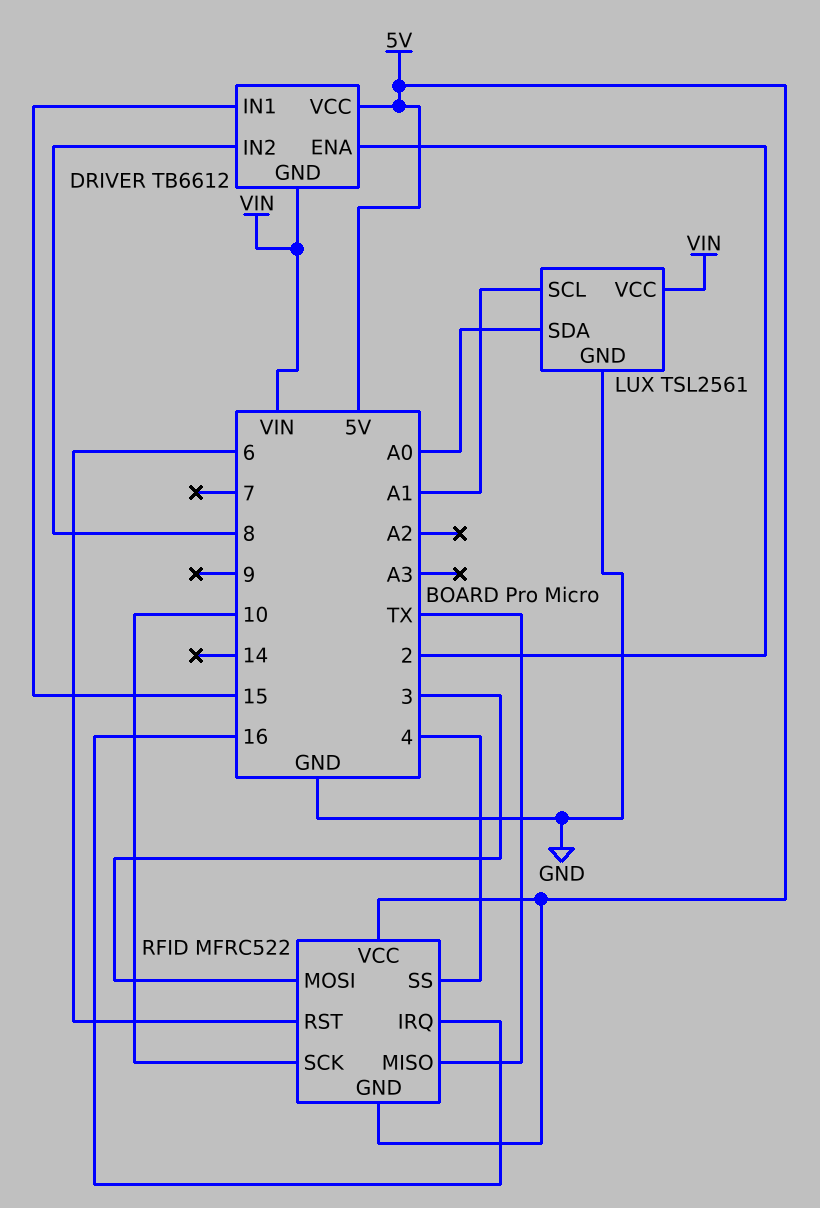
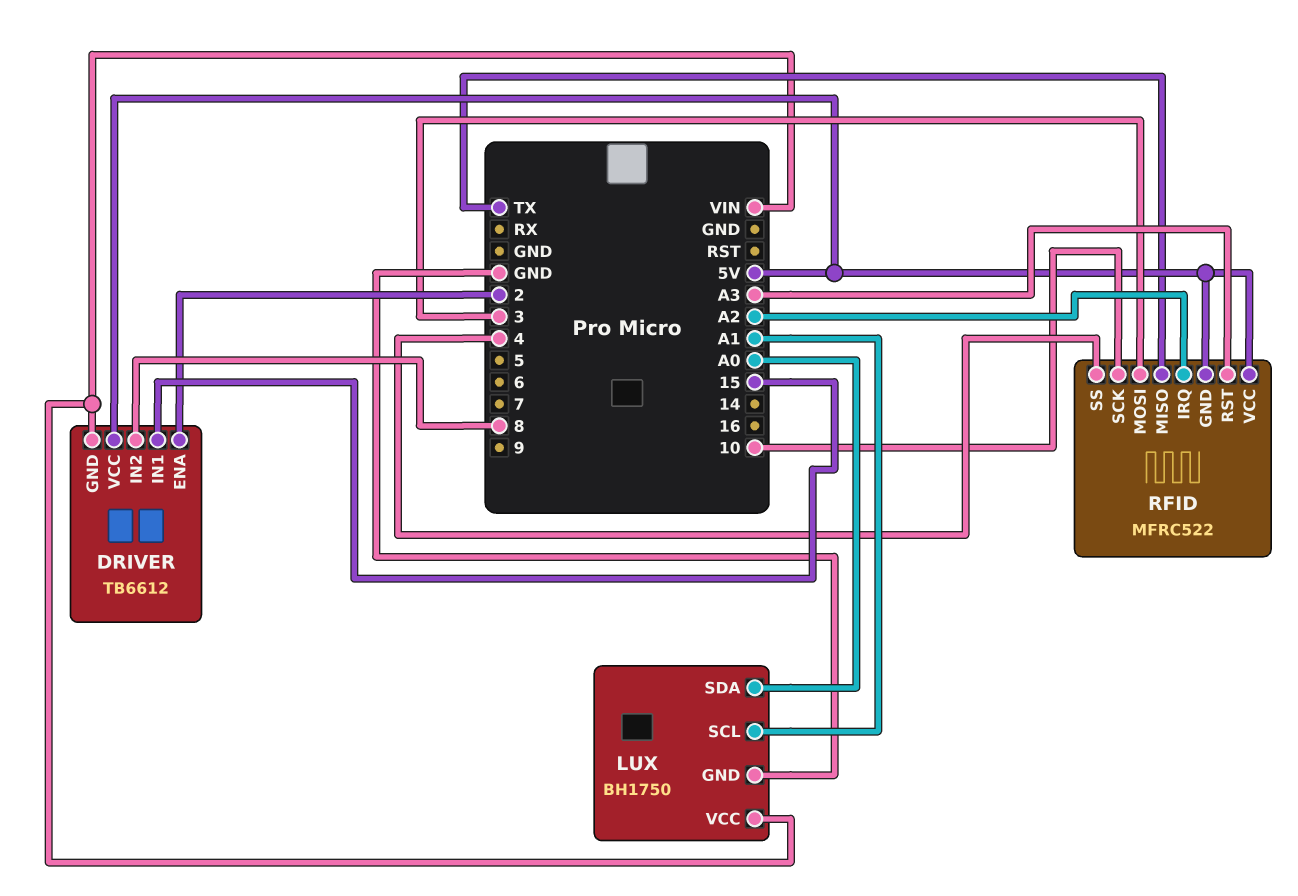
LUX: TSL2561 -> BH1750
RFID pin IRQ: 16 -> A2
RFID pin RST: 6 -> A3

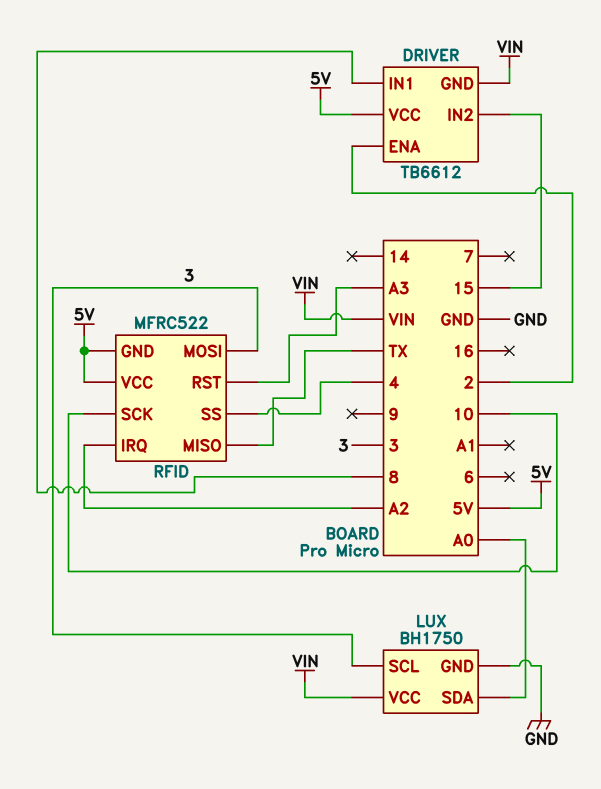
DRIVER pin IN1: 15 -> 8
DRIVER pin IN2: 8 -> 15
LUX pin SCL: A1 -> 3

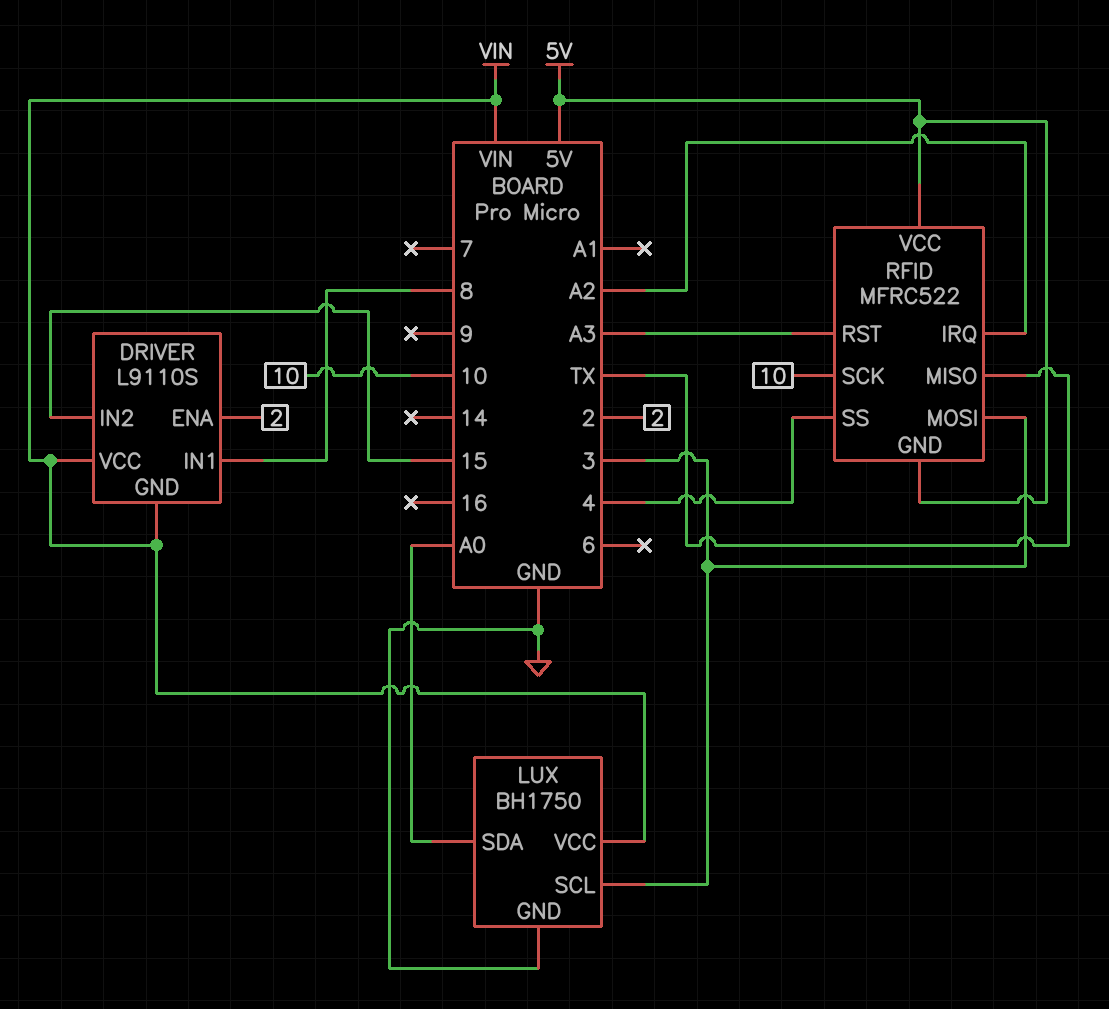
DRIVER: TB6612 -> L9110S
DRIVER pin VCC: 5V -> VIN

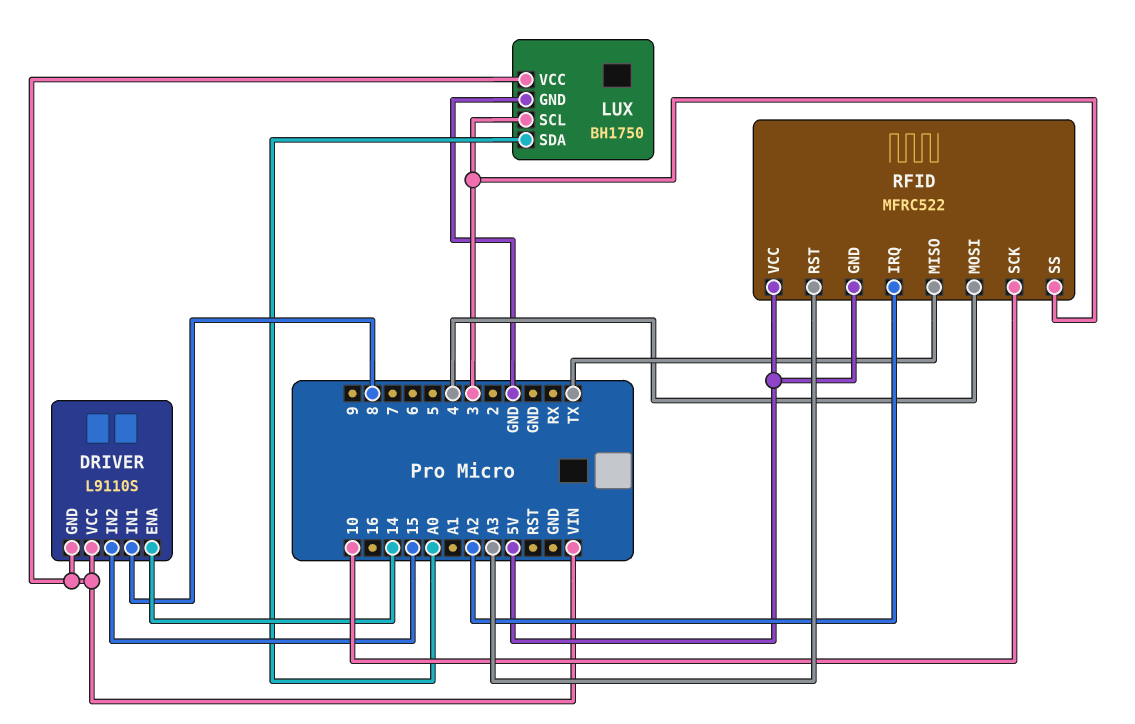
DRIVER pin ENA: 2 -> 14
RFID pin MOSI: 3 -> 4
RFID pin SS: 4 -> 3

